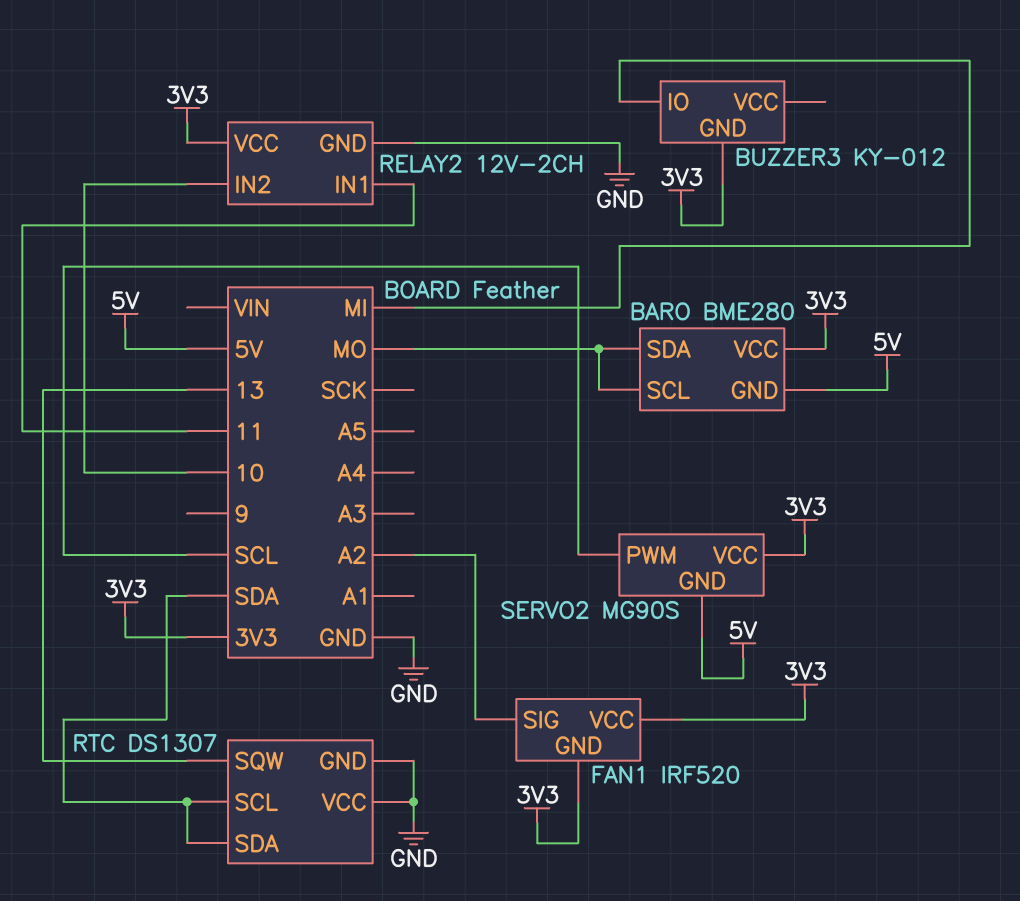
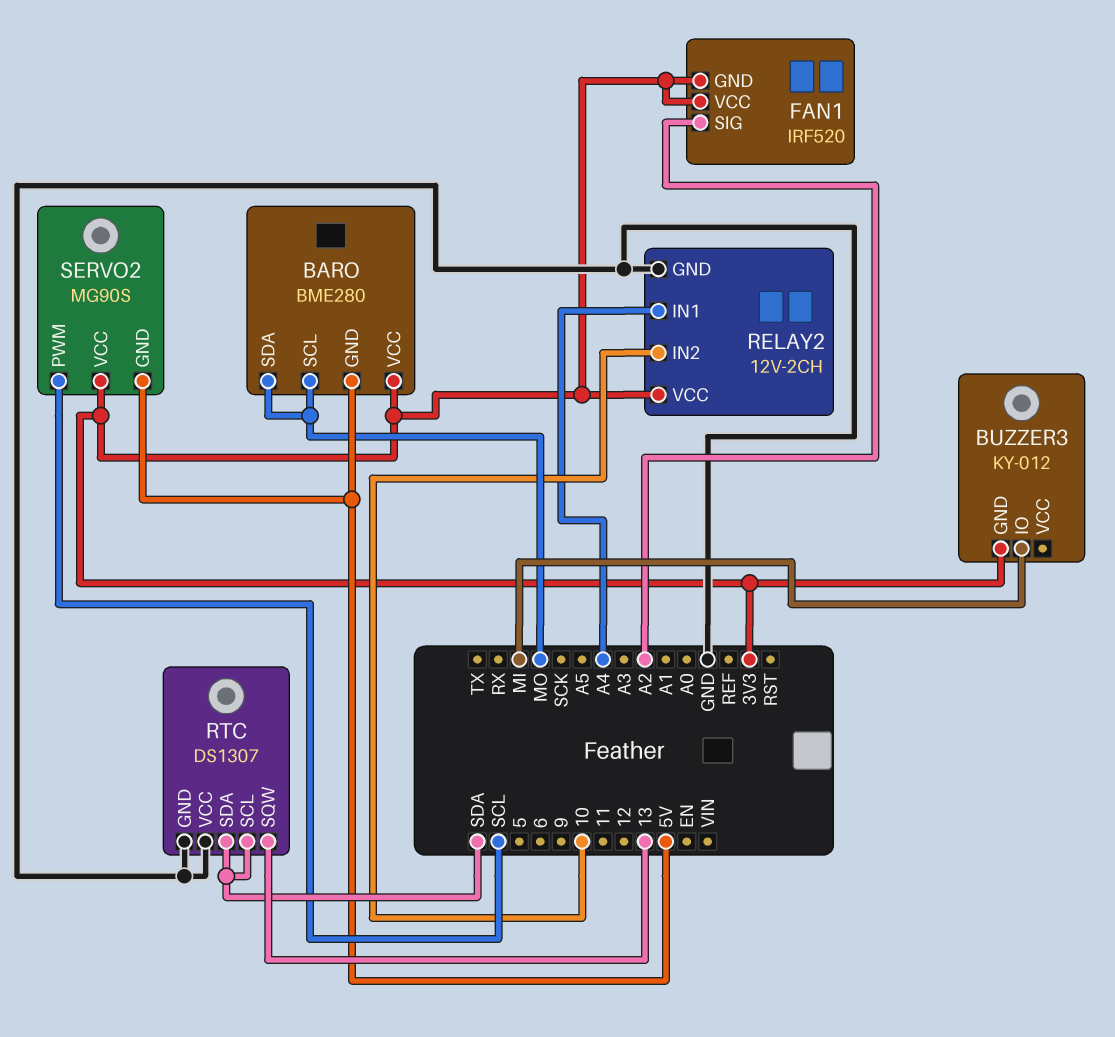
RELAY2 pin IN1: 11 -> A4

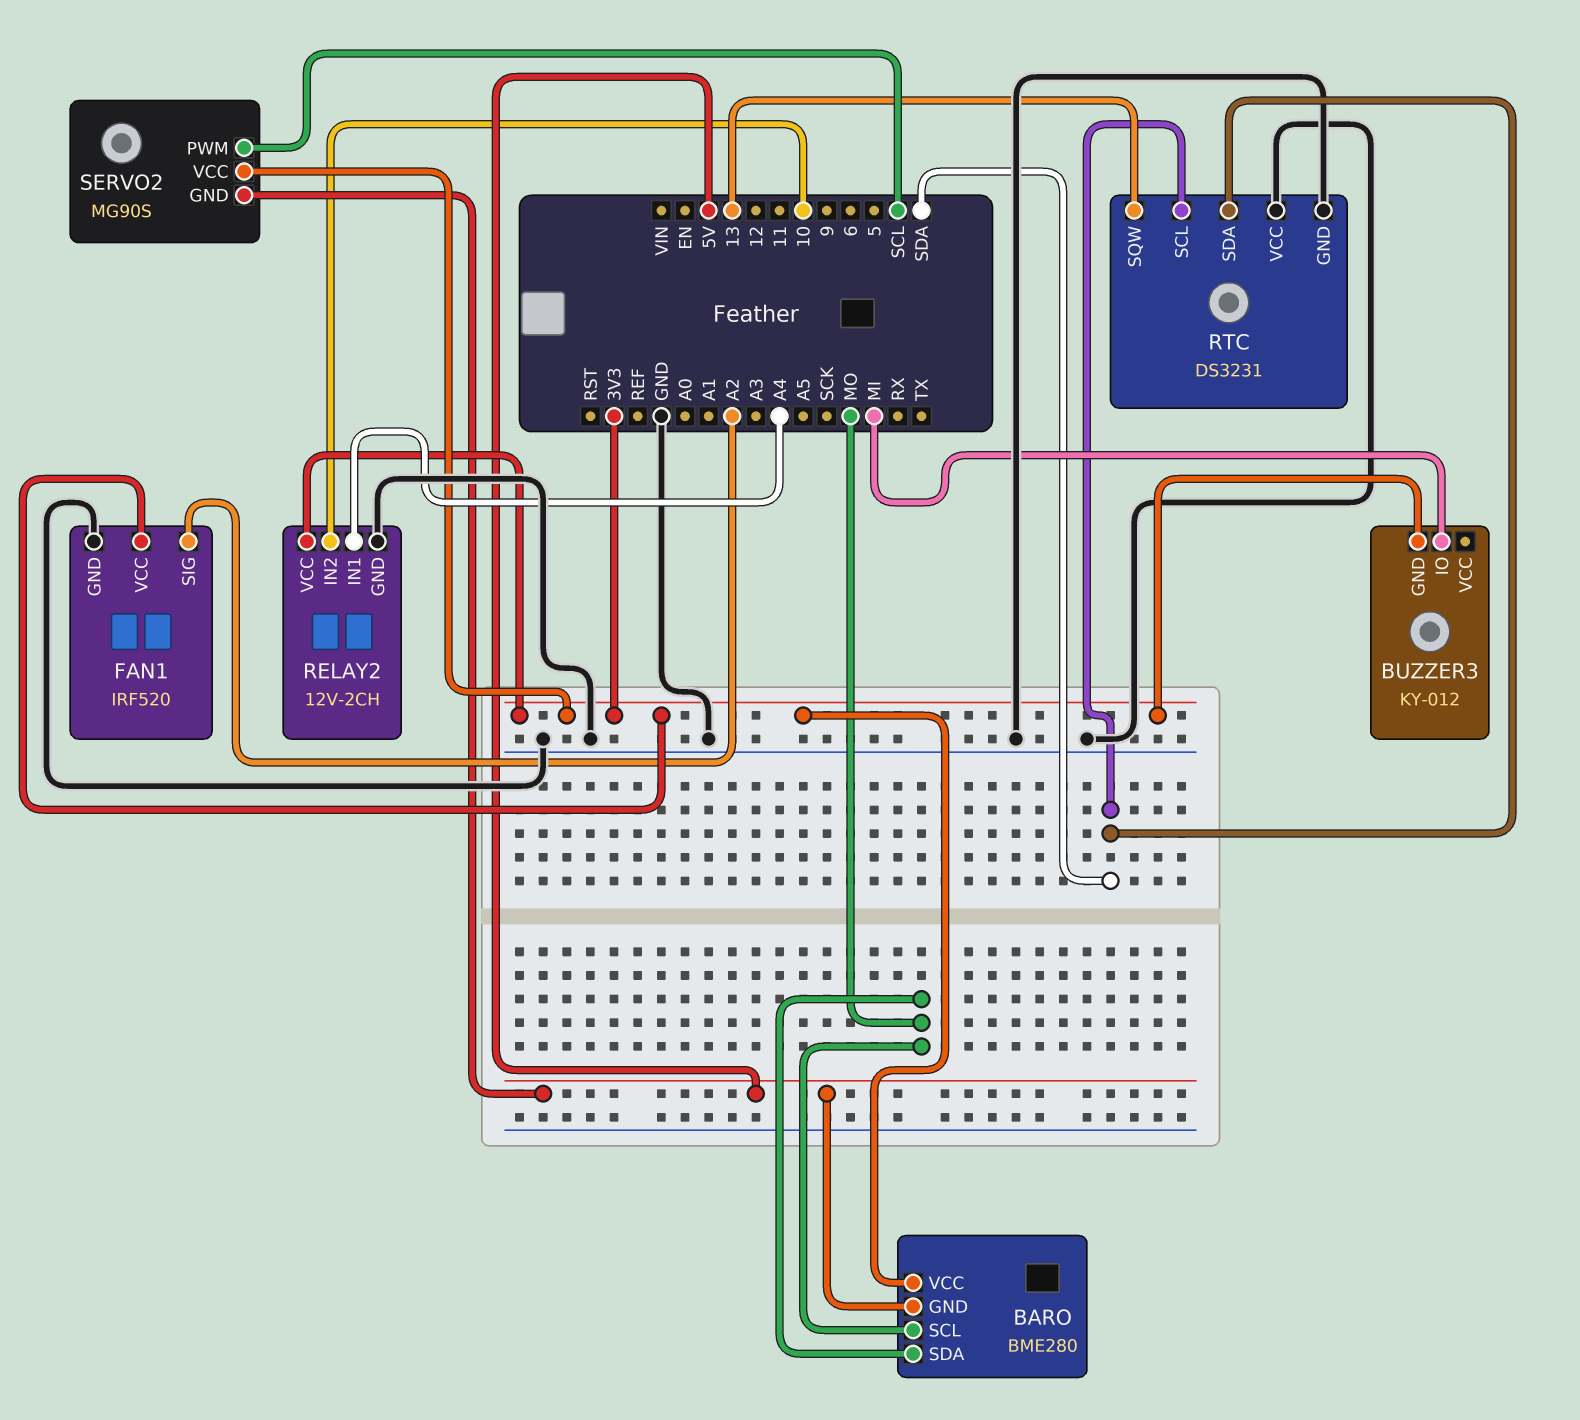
FAN1 pin GND: 3V3 -> GND
RTC: DS1307 -> DS3231

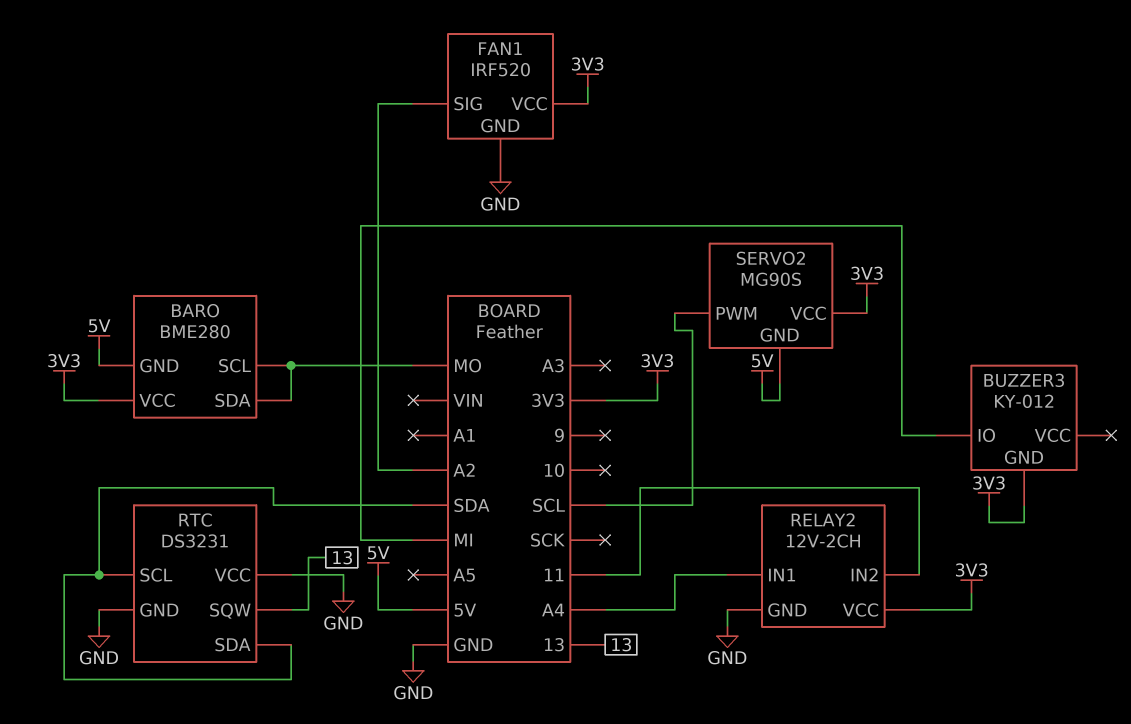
RELAY2 pin IN2: 10 -> 11

